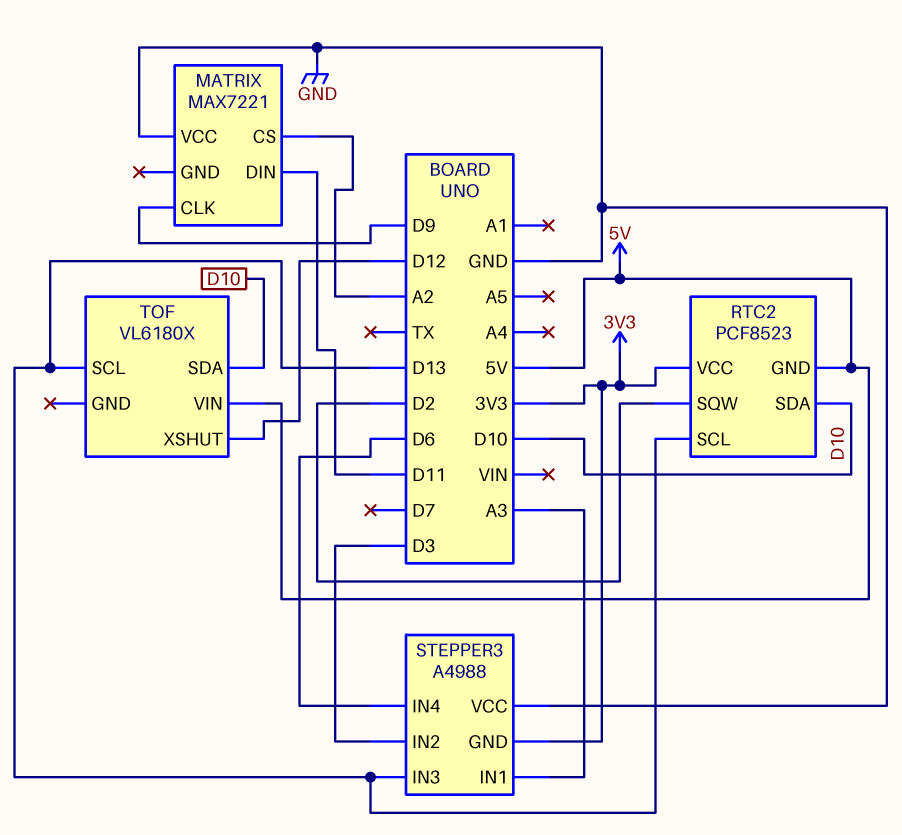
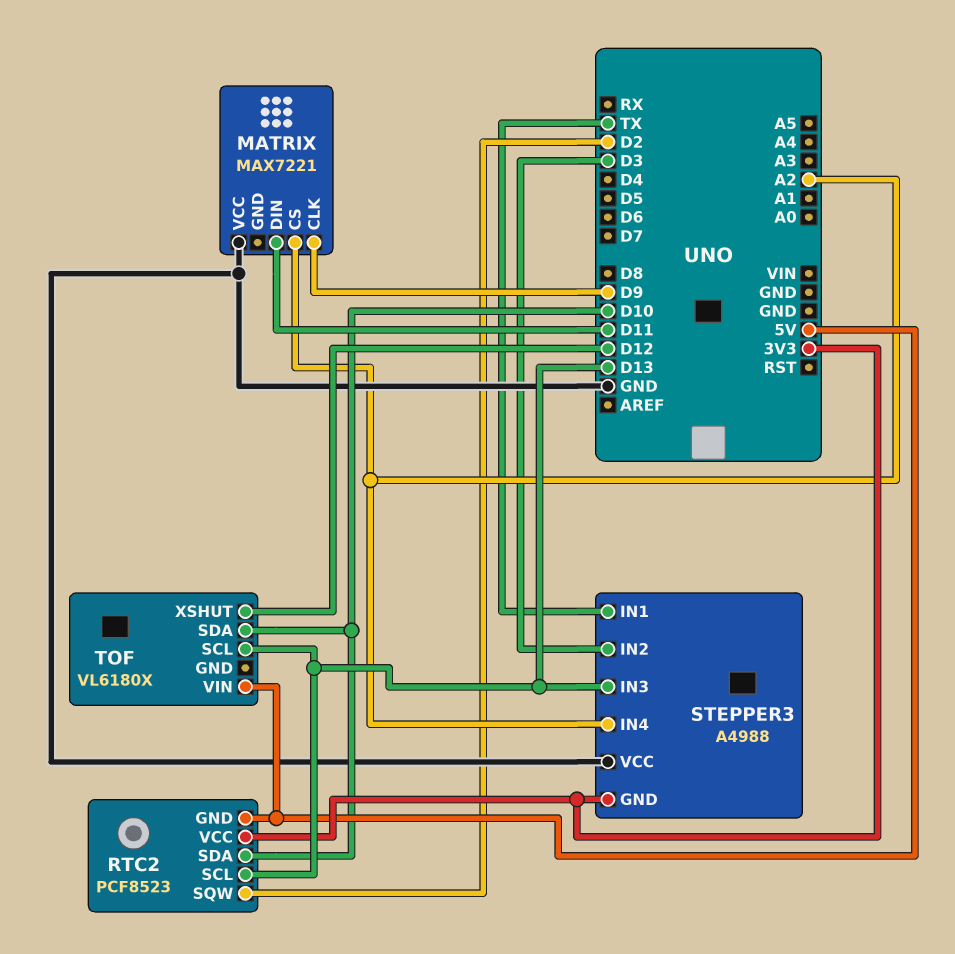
STEPPER3 pin IN1: A3 -> TX
STEPPER3 pin IN4: D6 -> A2

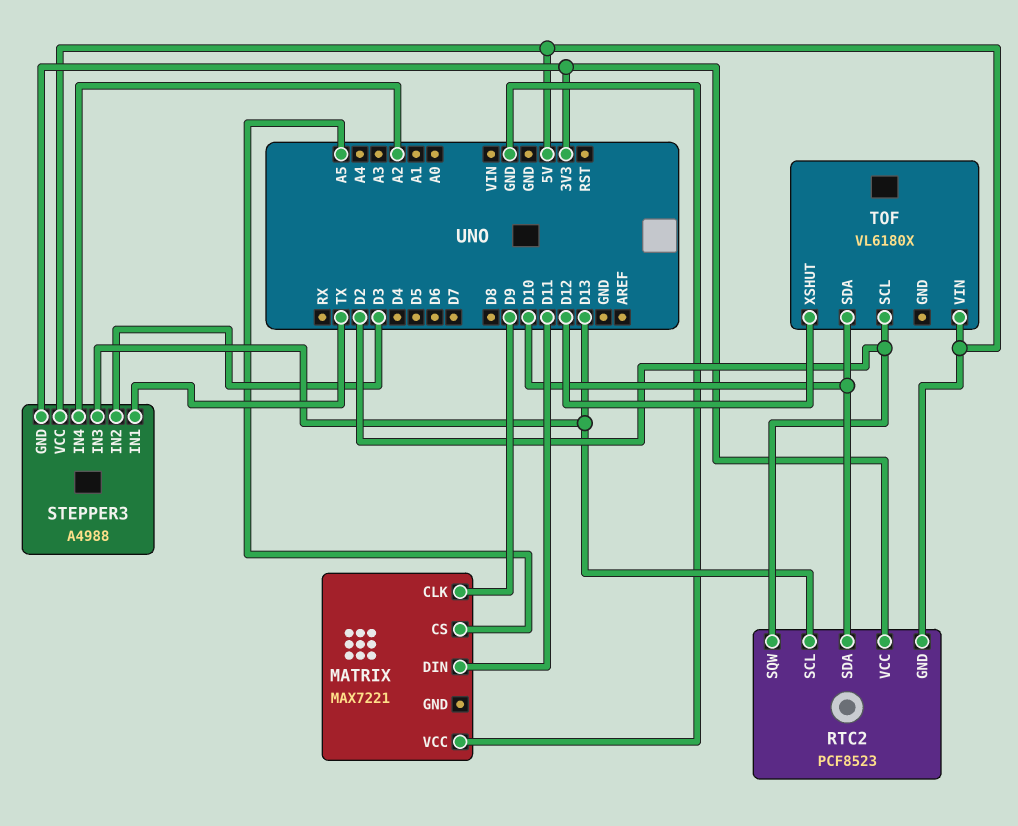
MATRIX pin CS: A2 -> A5
STEPPER3 pin VCC: GND -> 5V
TOF pin SCL: D13 -> D2

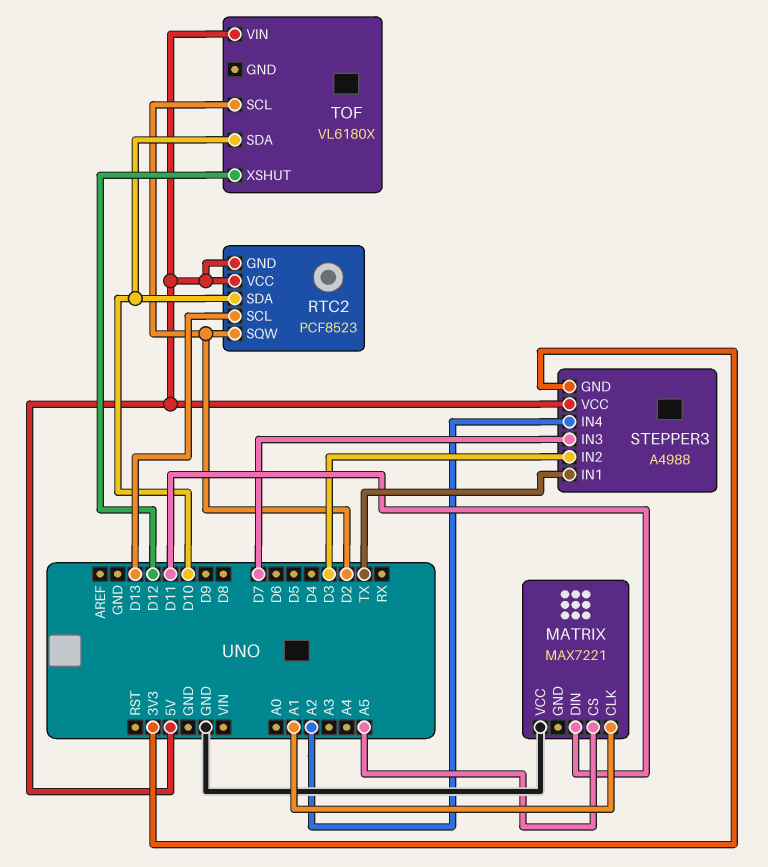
MATRIX pin CLK: D9 -> A1
RTC2 pin VCC: 3V3 -> 5V
STEPPER3 pin IN3: D13 -> D7

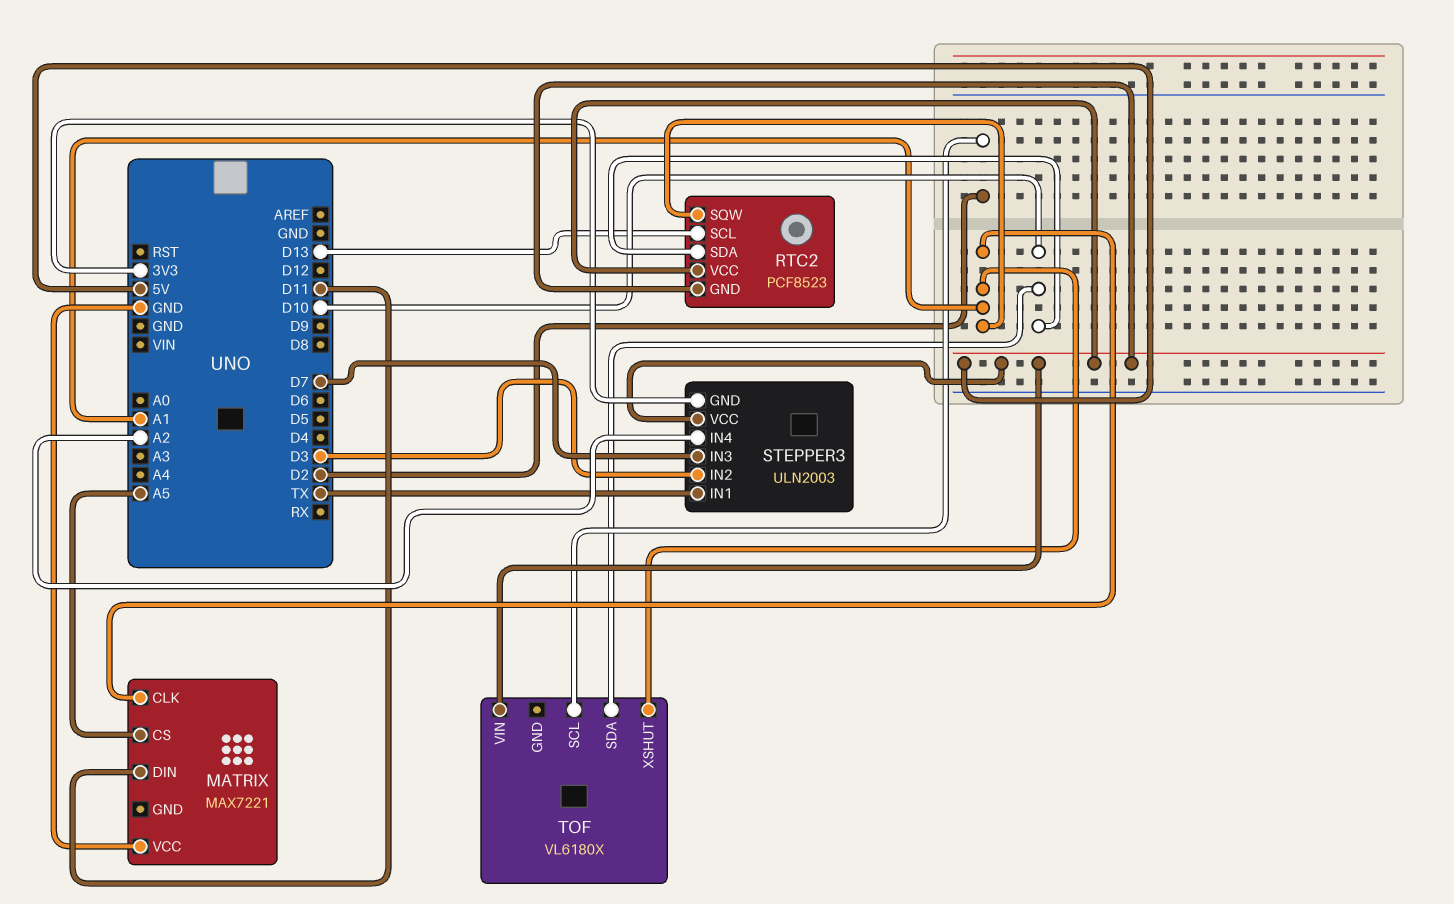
RTC2 pin SQW: D2 -> A1
STEPPER3: A4988 -> ULN2003
TOF pin XSHUT: D12 -> A1

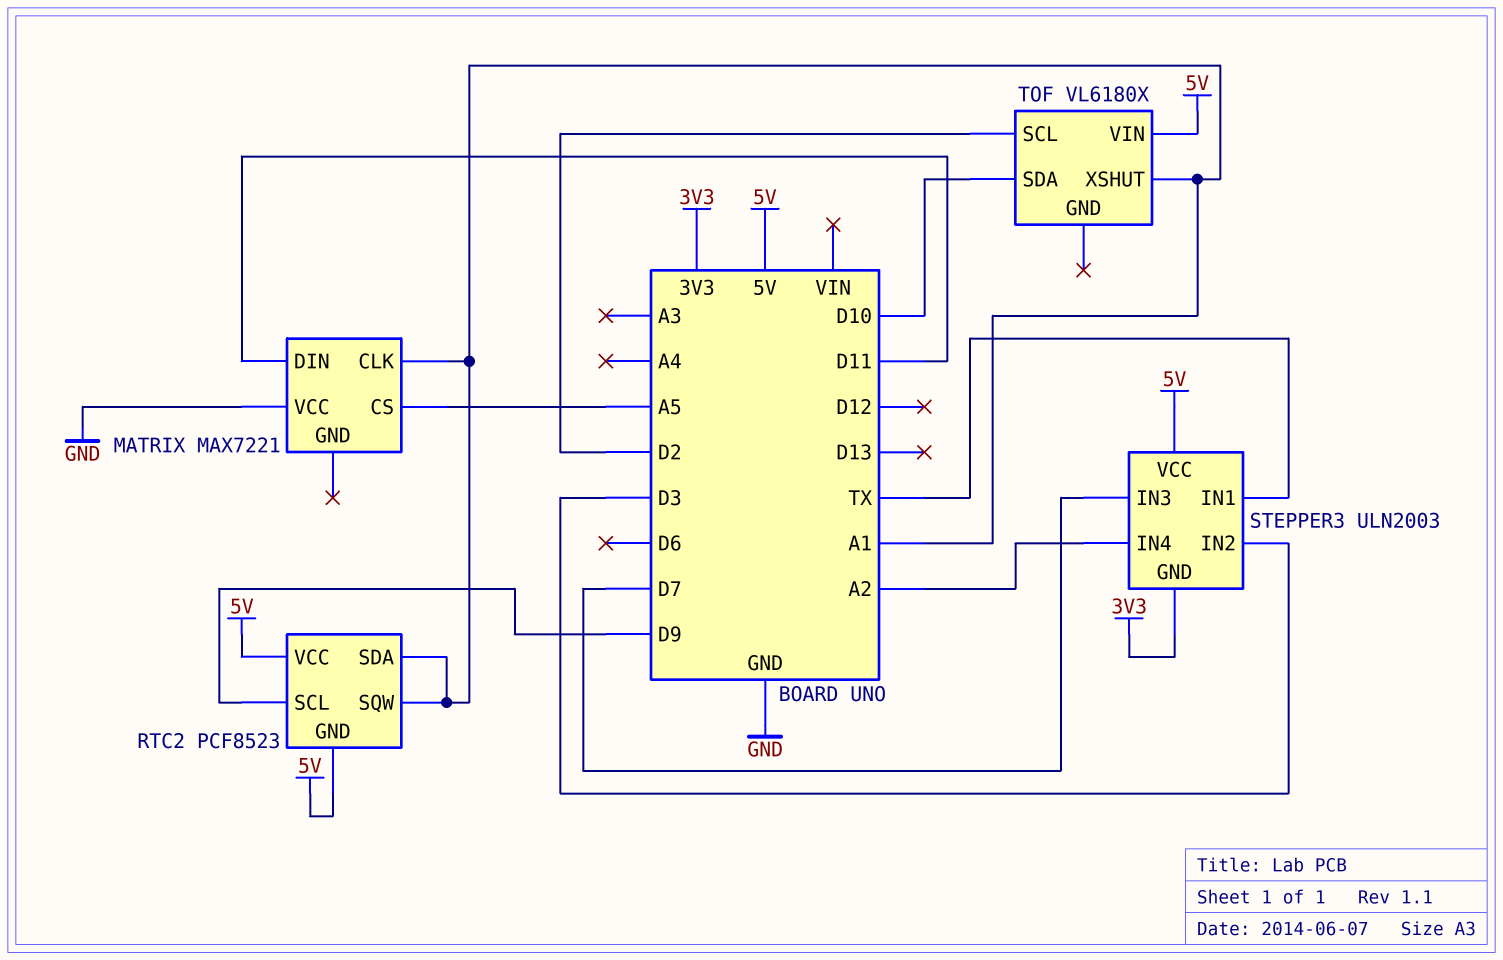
RTC2 pin SCL: D13 -> D9
RTC2 pin SDA: D10 -> A1

